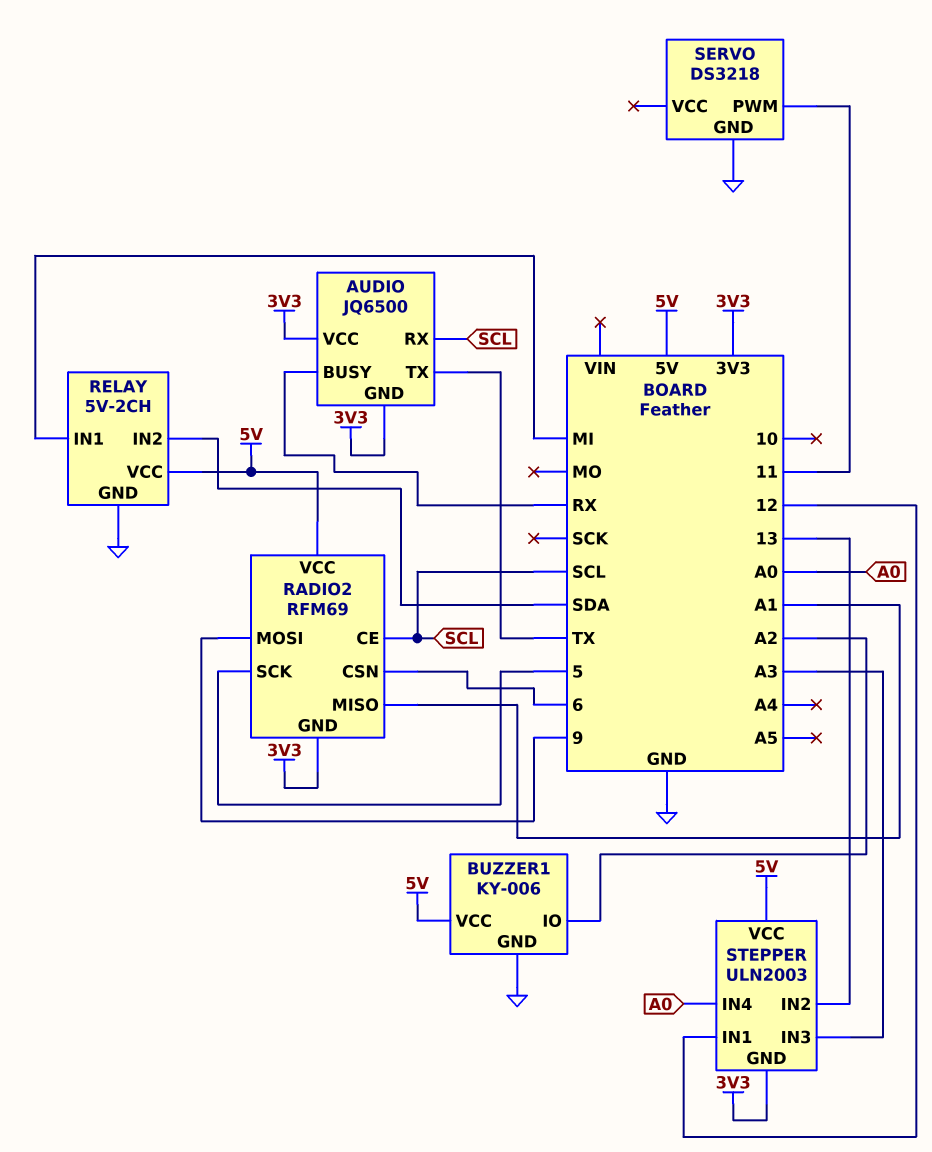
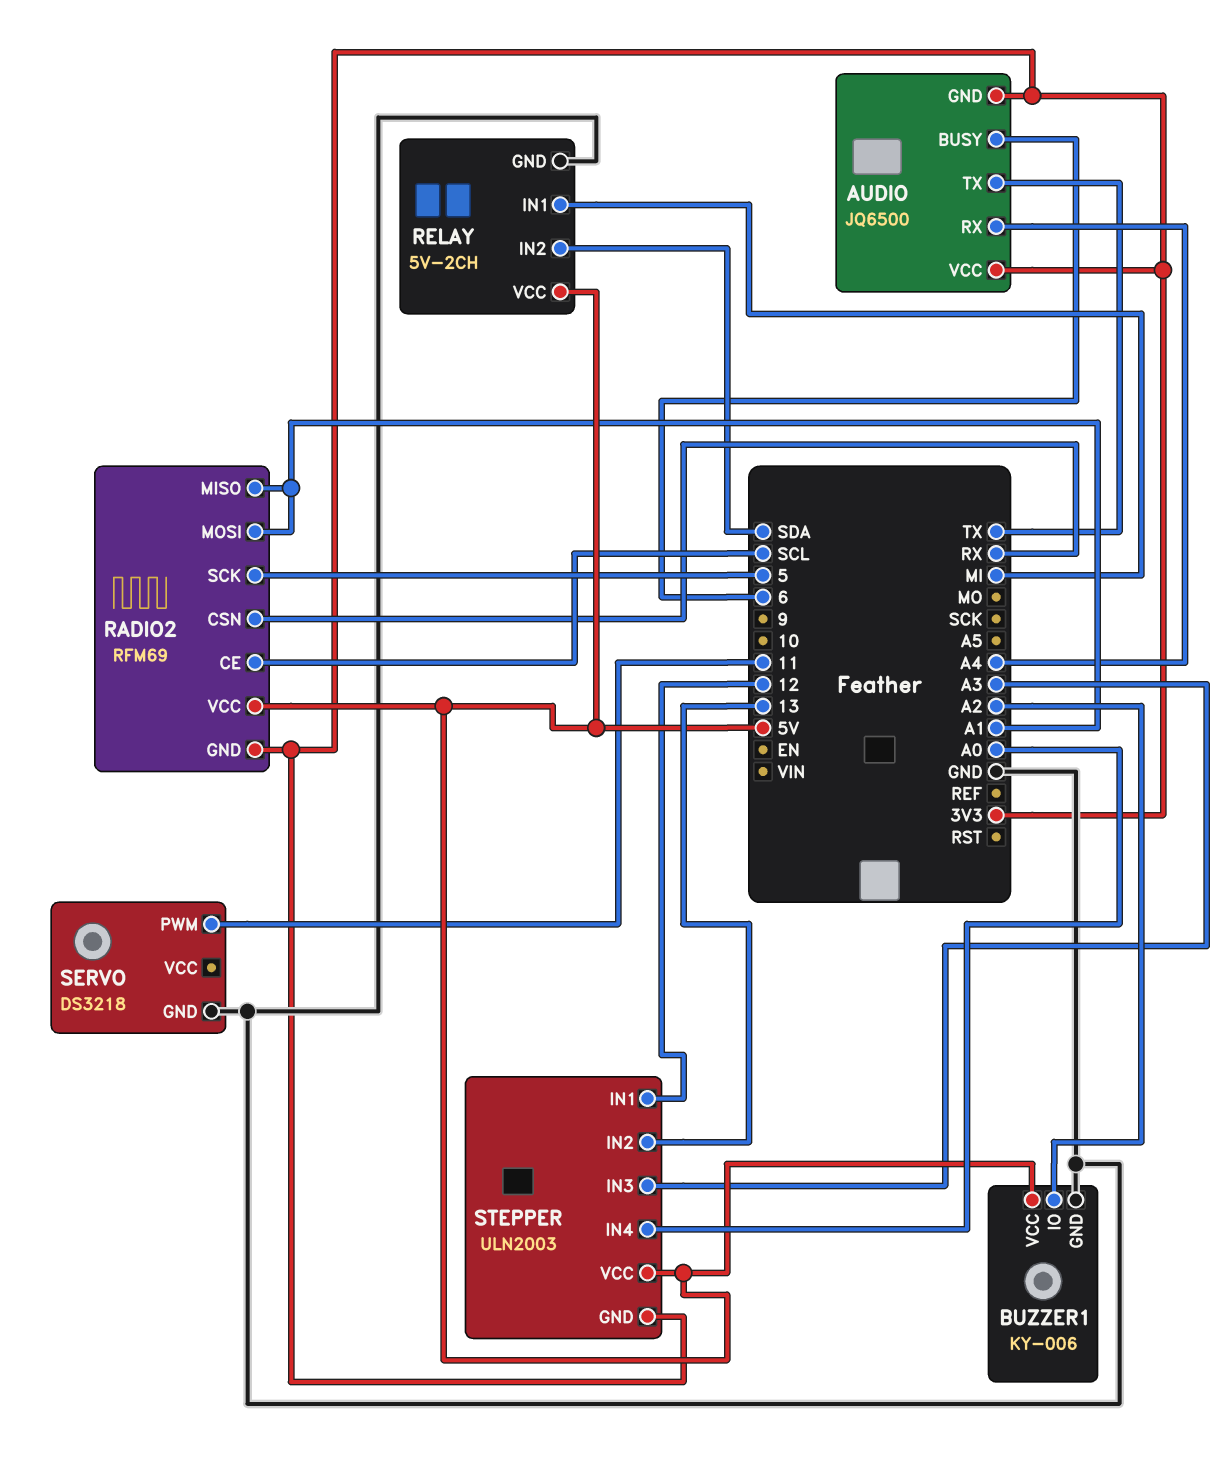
AUDIO pin BUSY: RX -> 6
AUDIO pin RX: SCL -> A4
RADIO2 pin CSN: 6 -> RX
RADIO2 pin MOSI: 9 -> A1

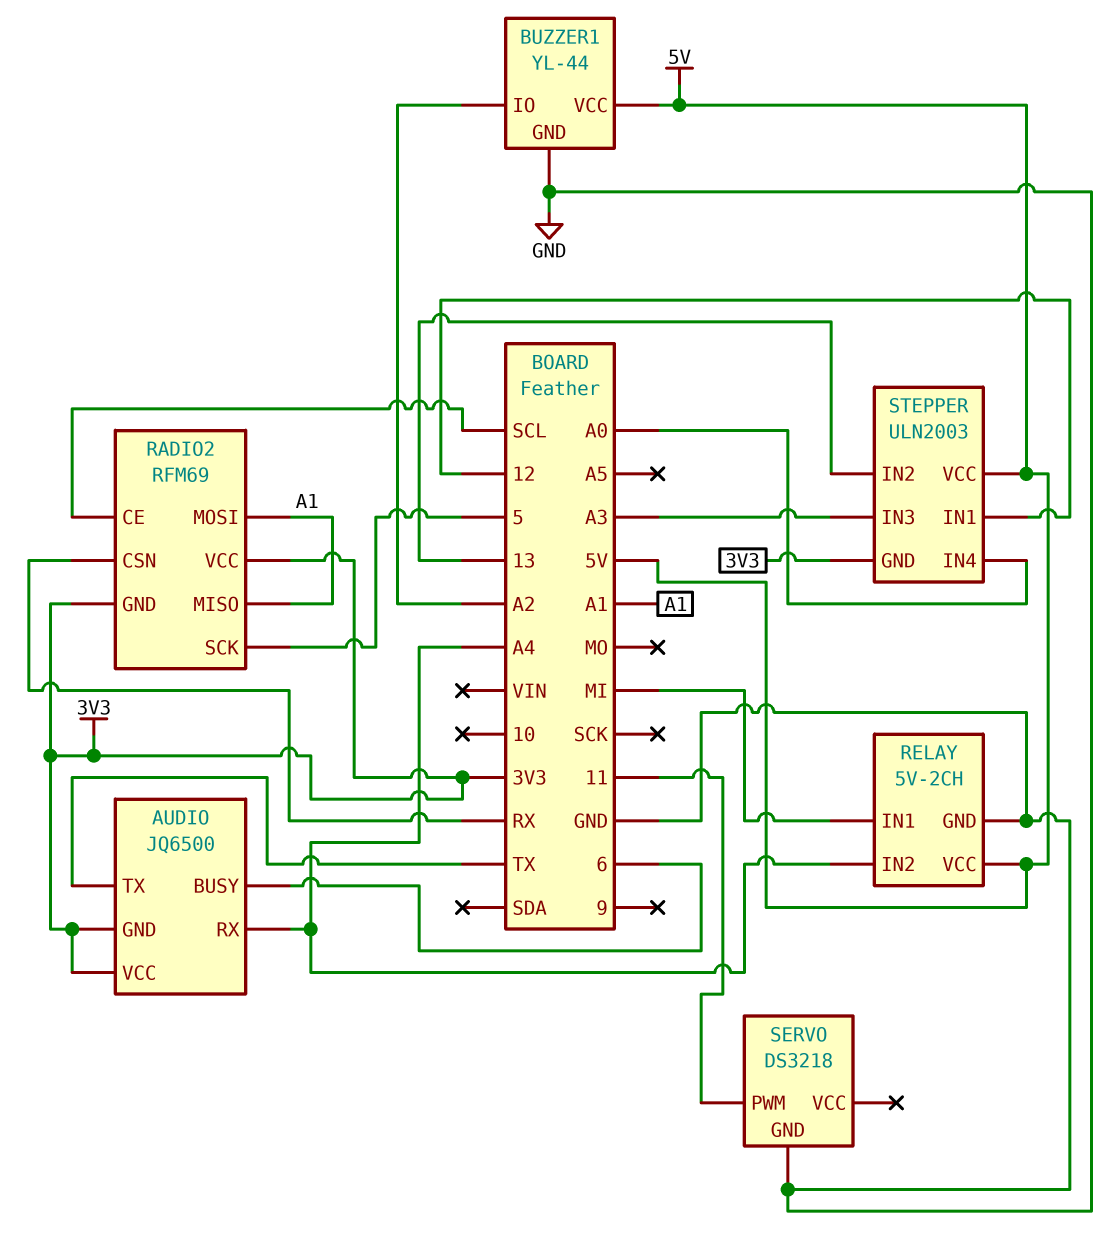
BUZZER1: KY-006 -> YL-44
RADIO2 pin VCC: 5V -> 3V3
RELAY pin IN2: SDA -> A4

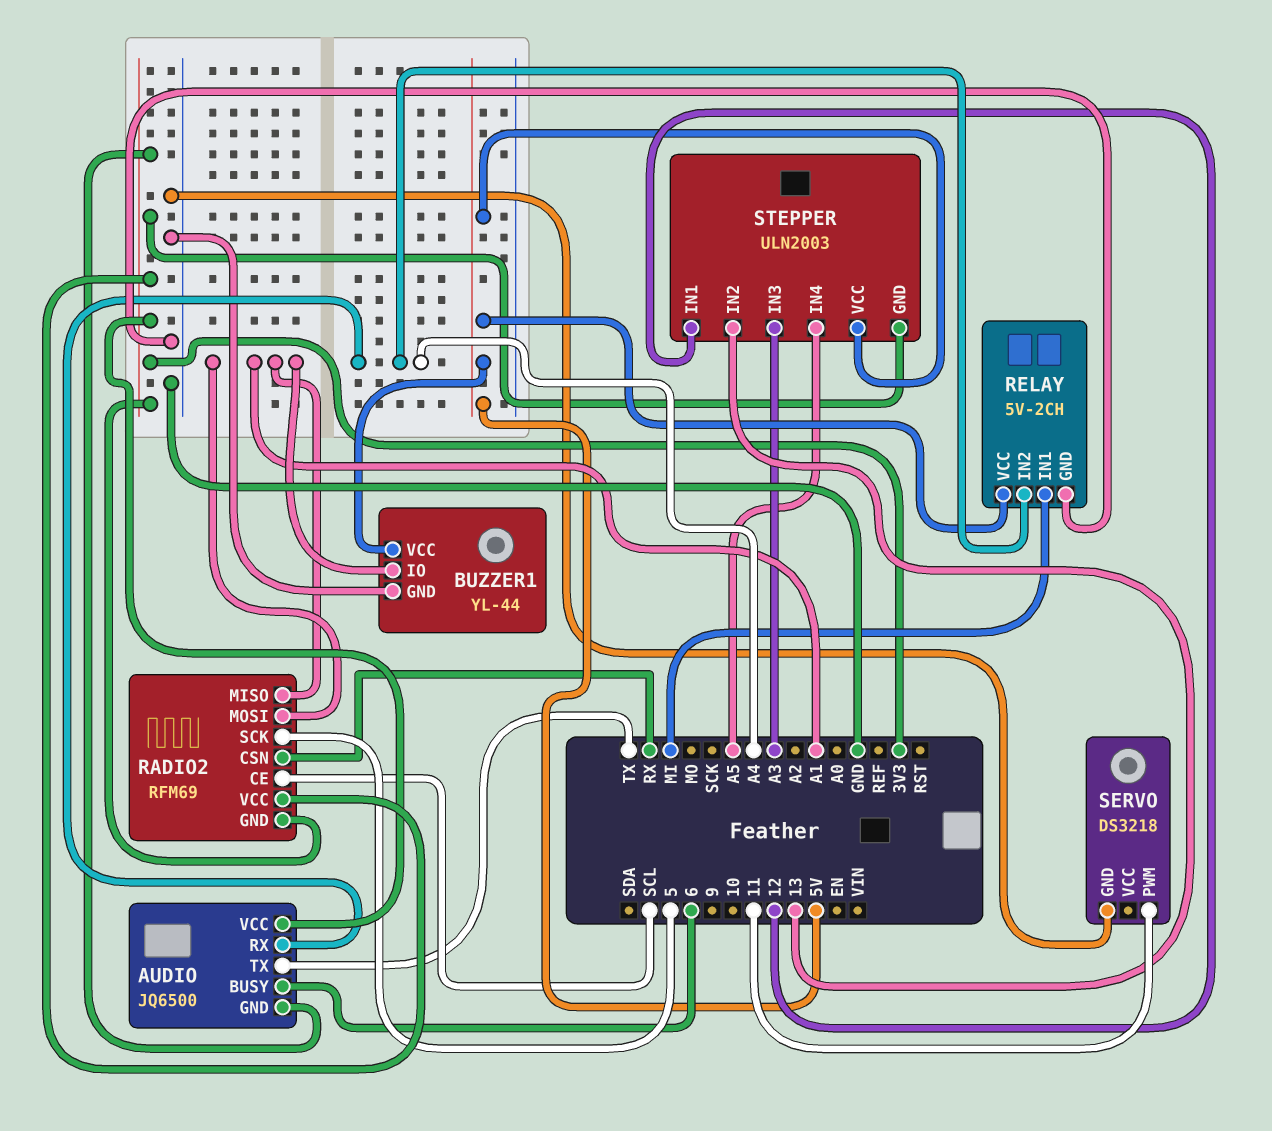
BUZZER1 pin IO: A2 -> A1
STEPPER pin IN4: A0 -> A5

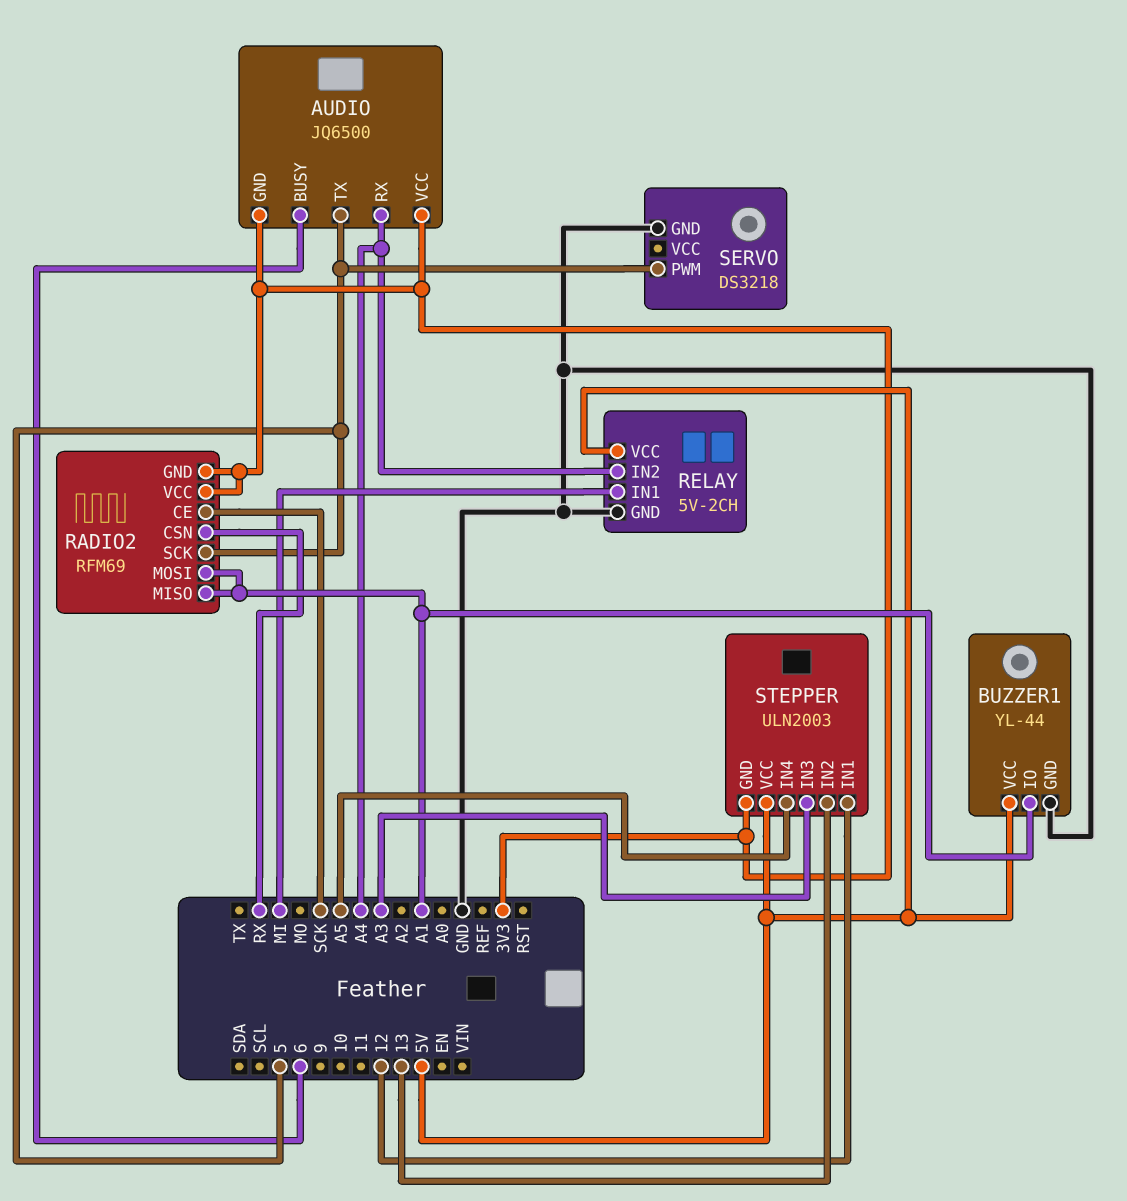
AUDIO pin TX: TX -> 5
RADIO2 pin CE: SCL -> SCK
SERVO pin PWM: 11 -> 5

